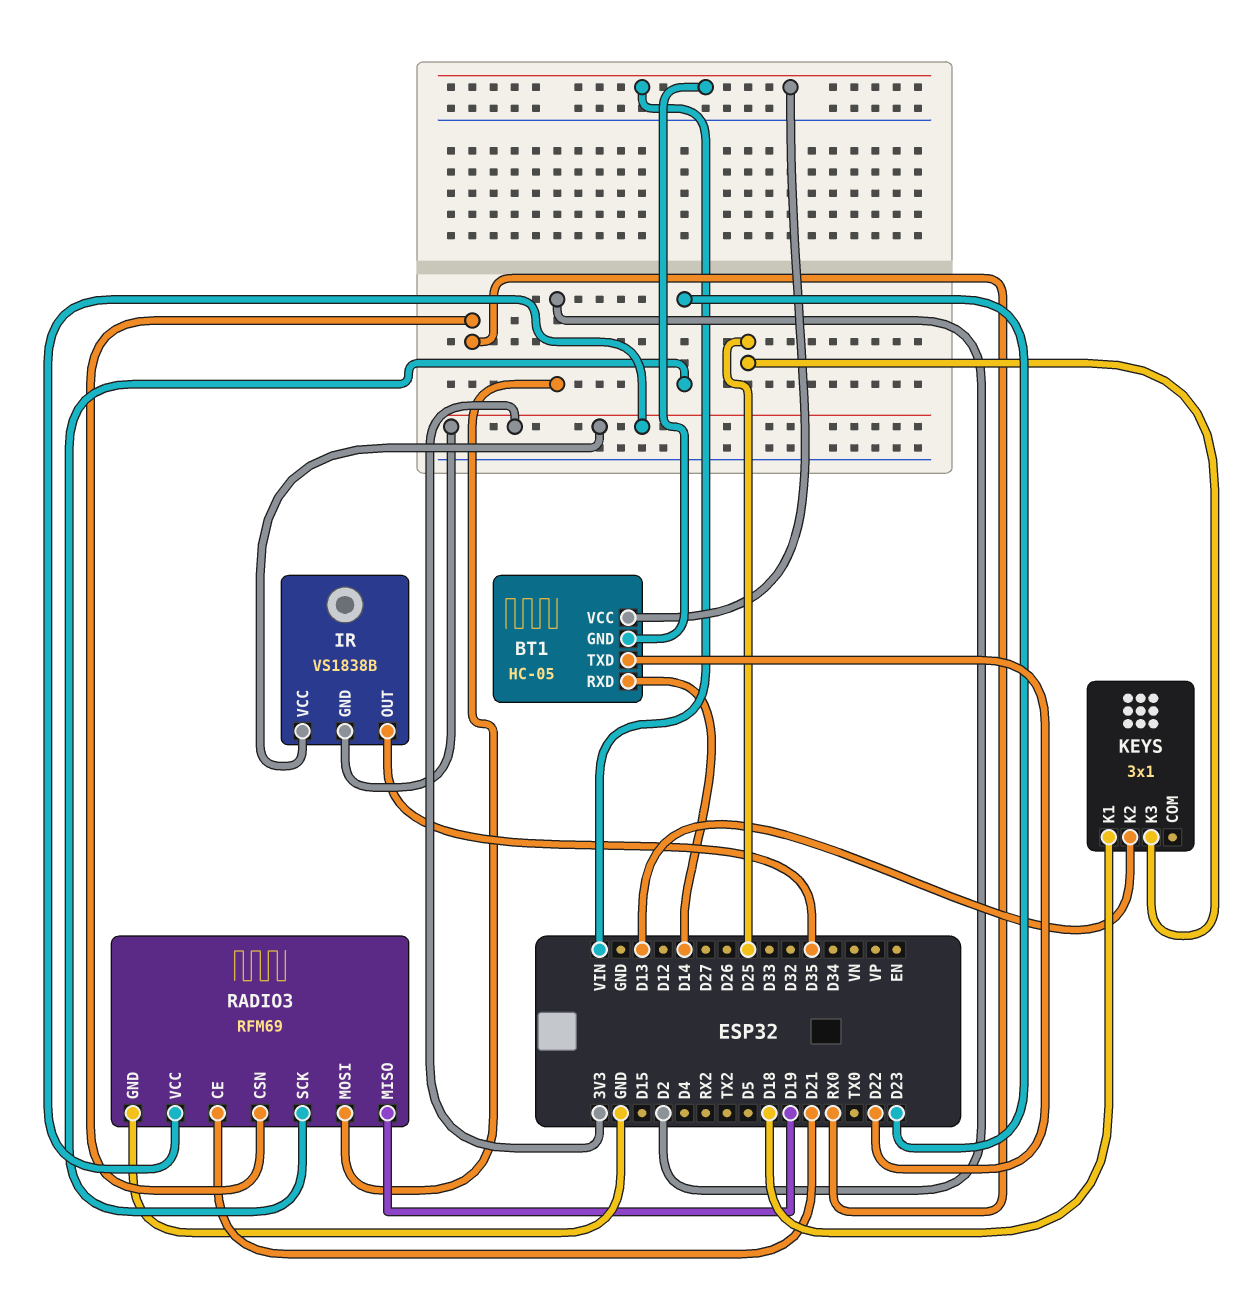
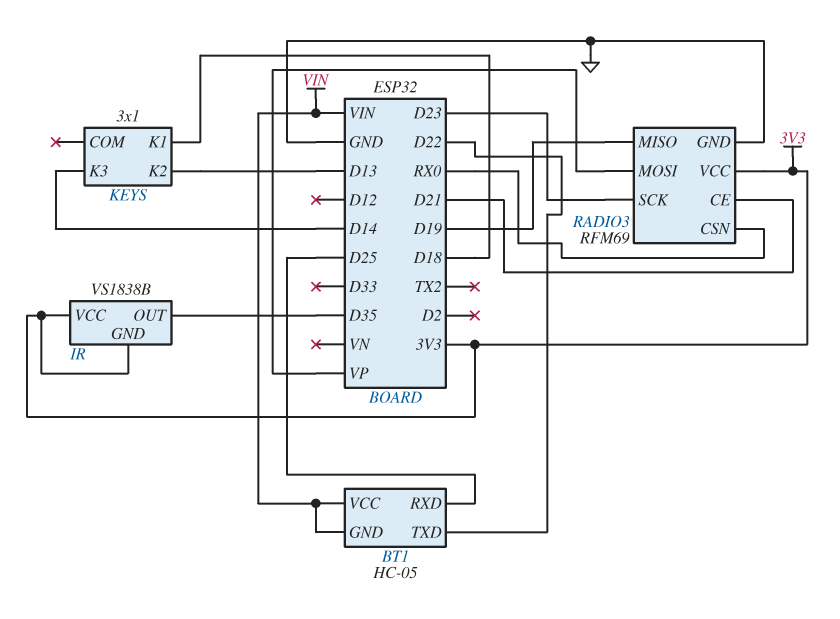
BT1 pin RXD: D14 -> D25
KEYS pin K3: D25 -> D14
RADIO3 pin MOSI: D2 -> VP

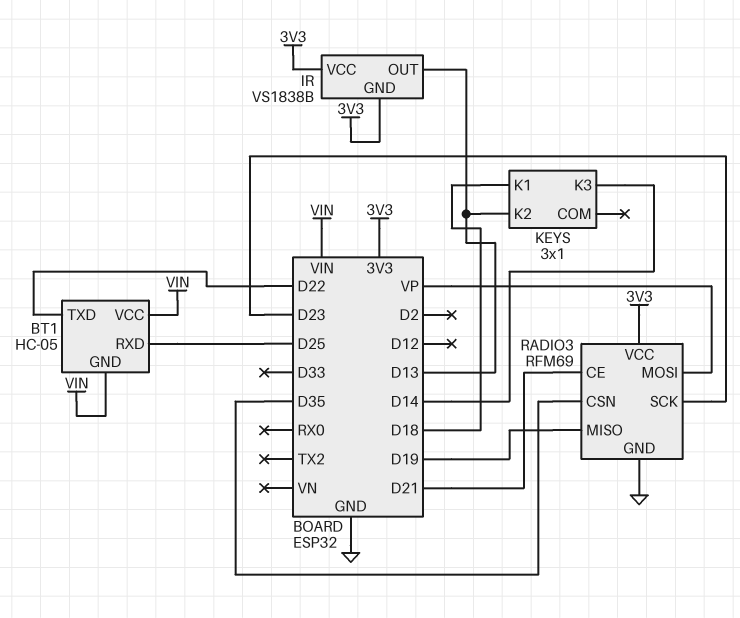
IR pin OUT: D35 -> D13
RADIO3 pin CSN: RX0 -> D35

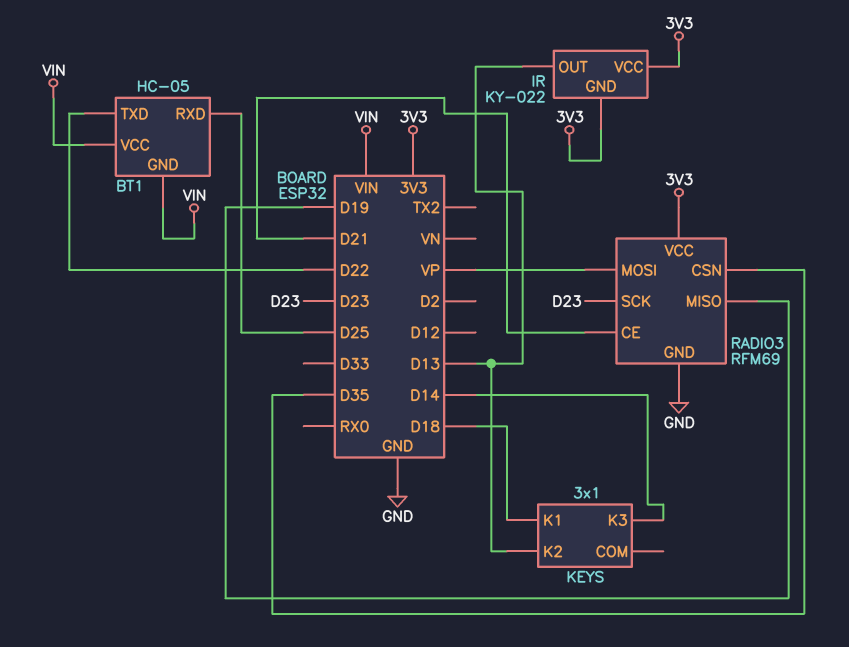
IR: VS1838B -> KY-022

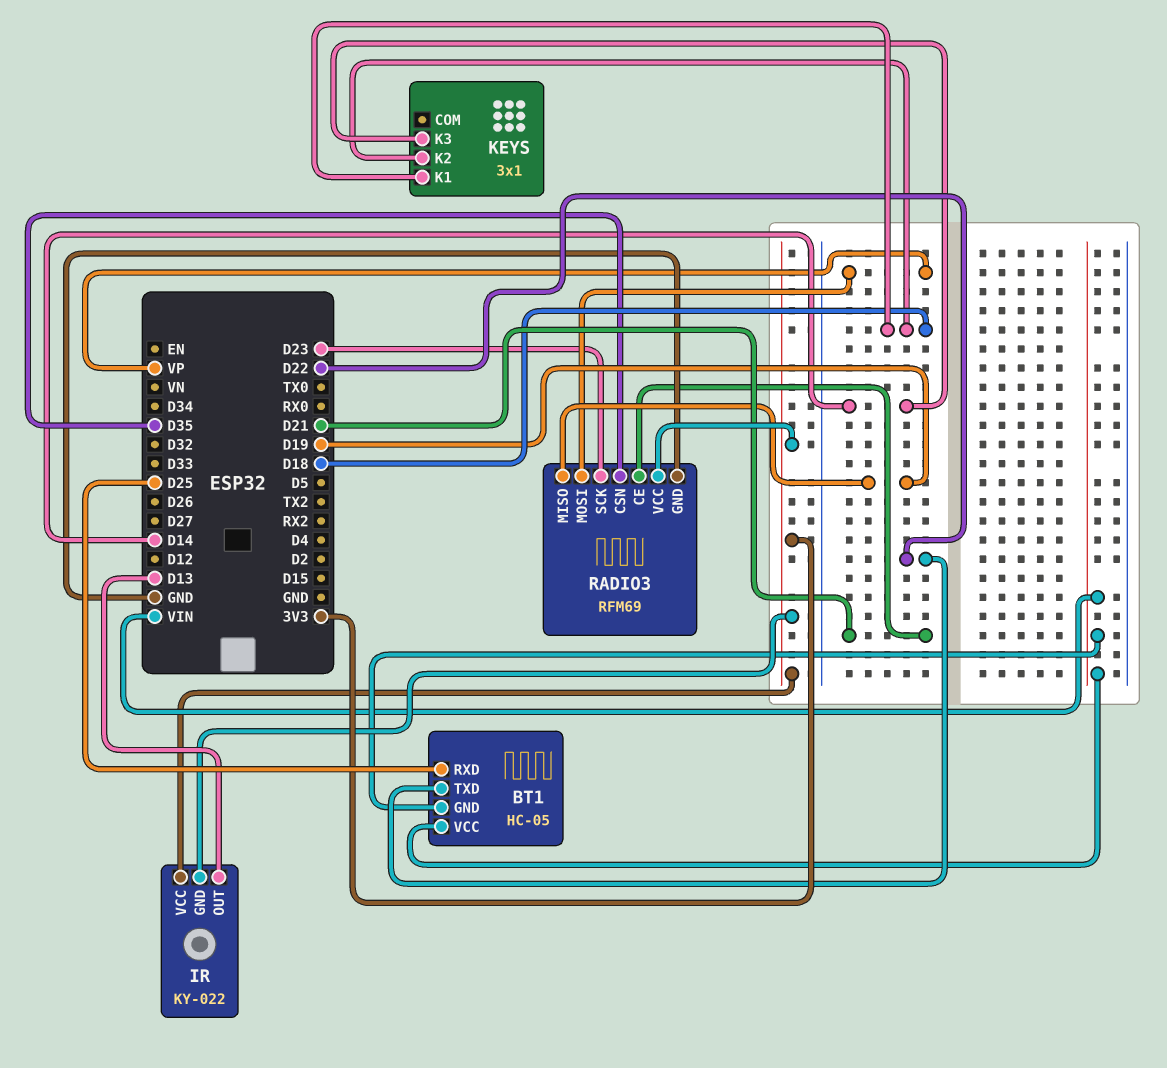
KEYS pin K2: D13 -> D18

